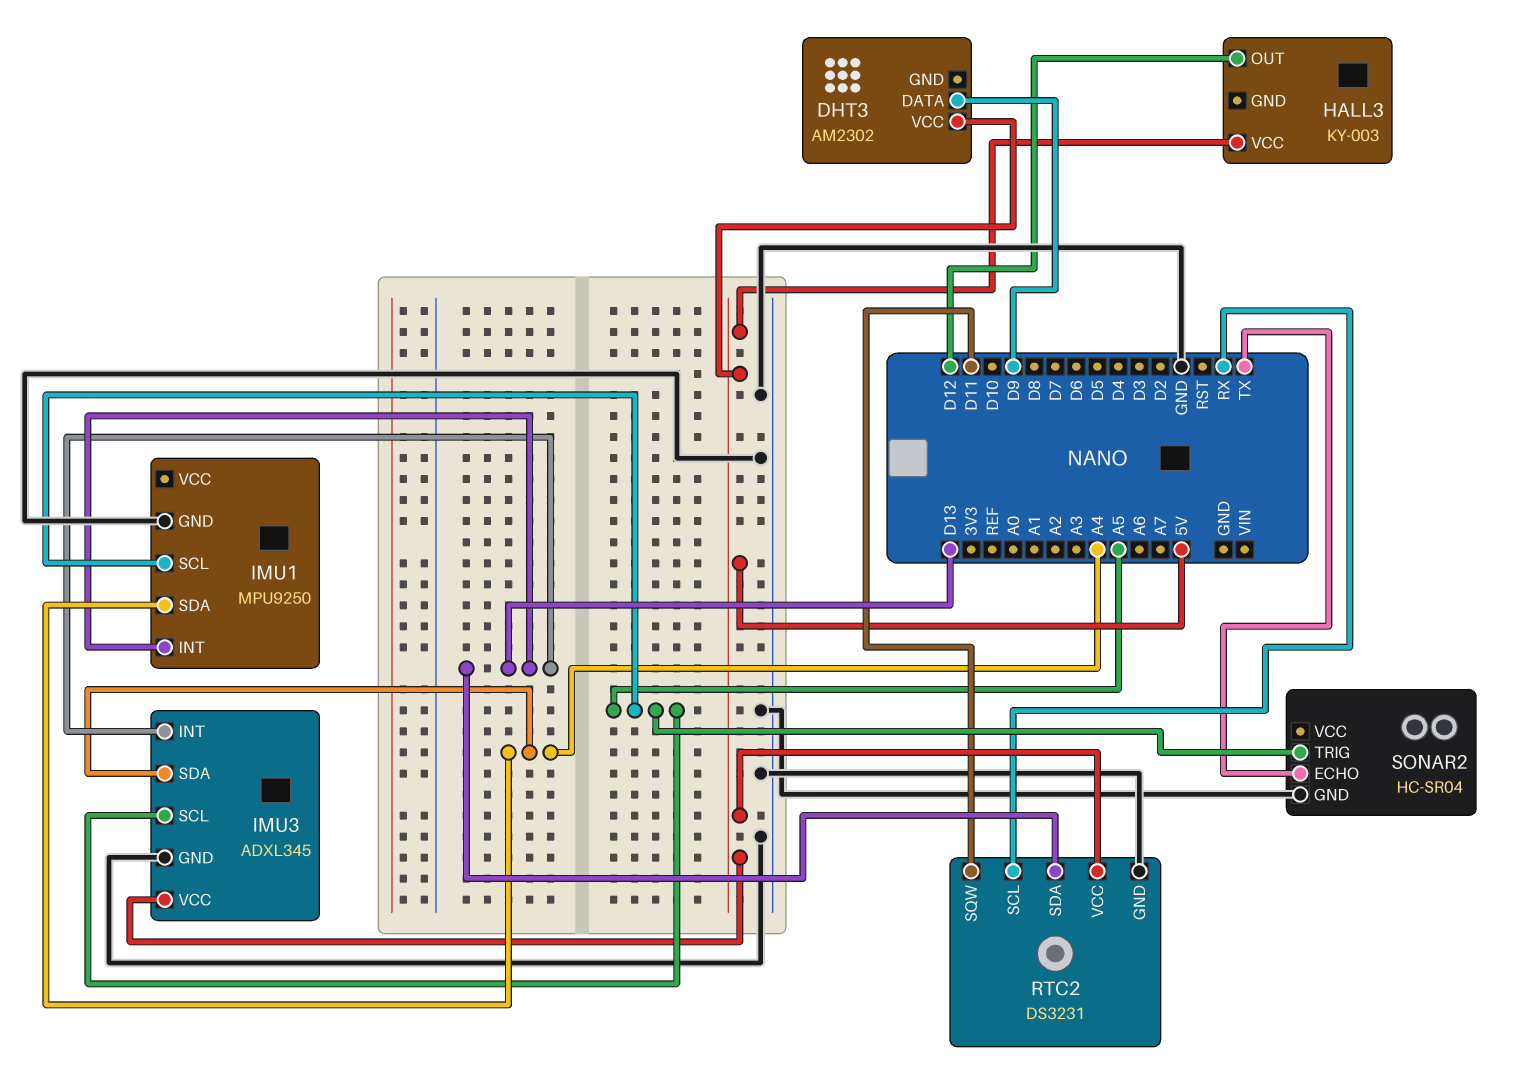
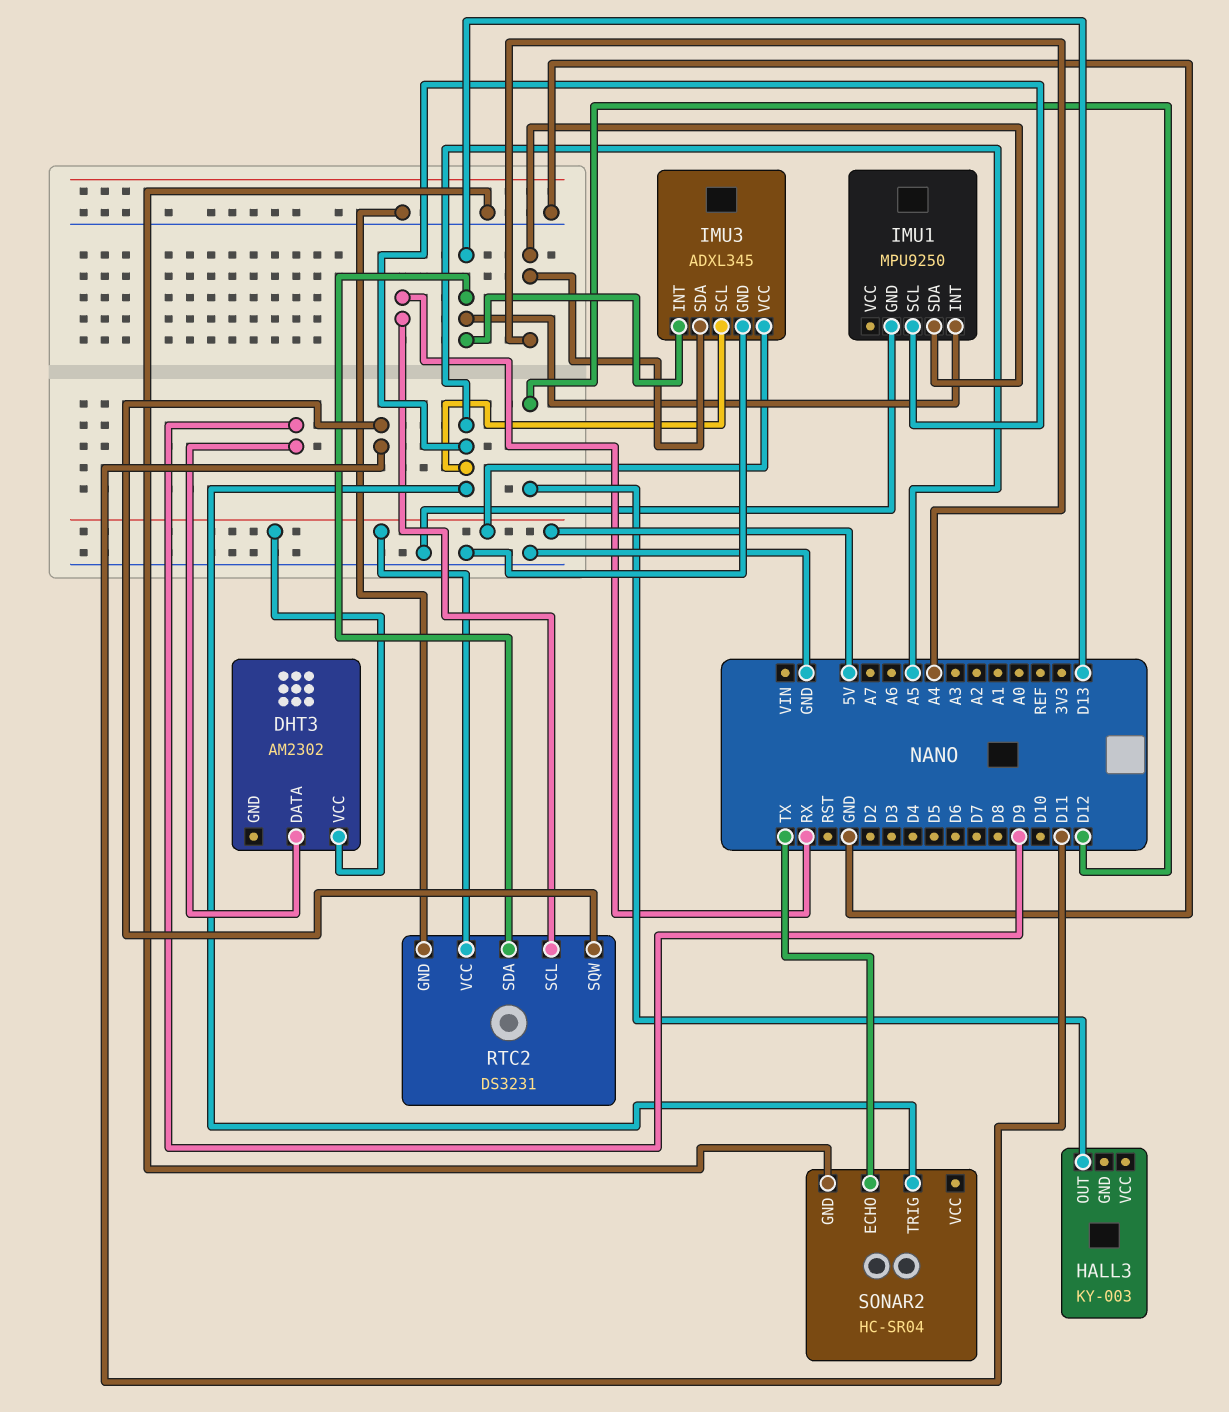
HALL3 pin VCC: 5V -> none

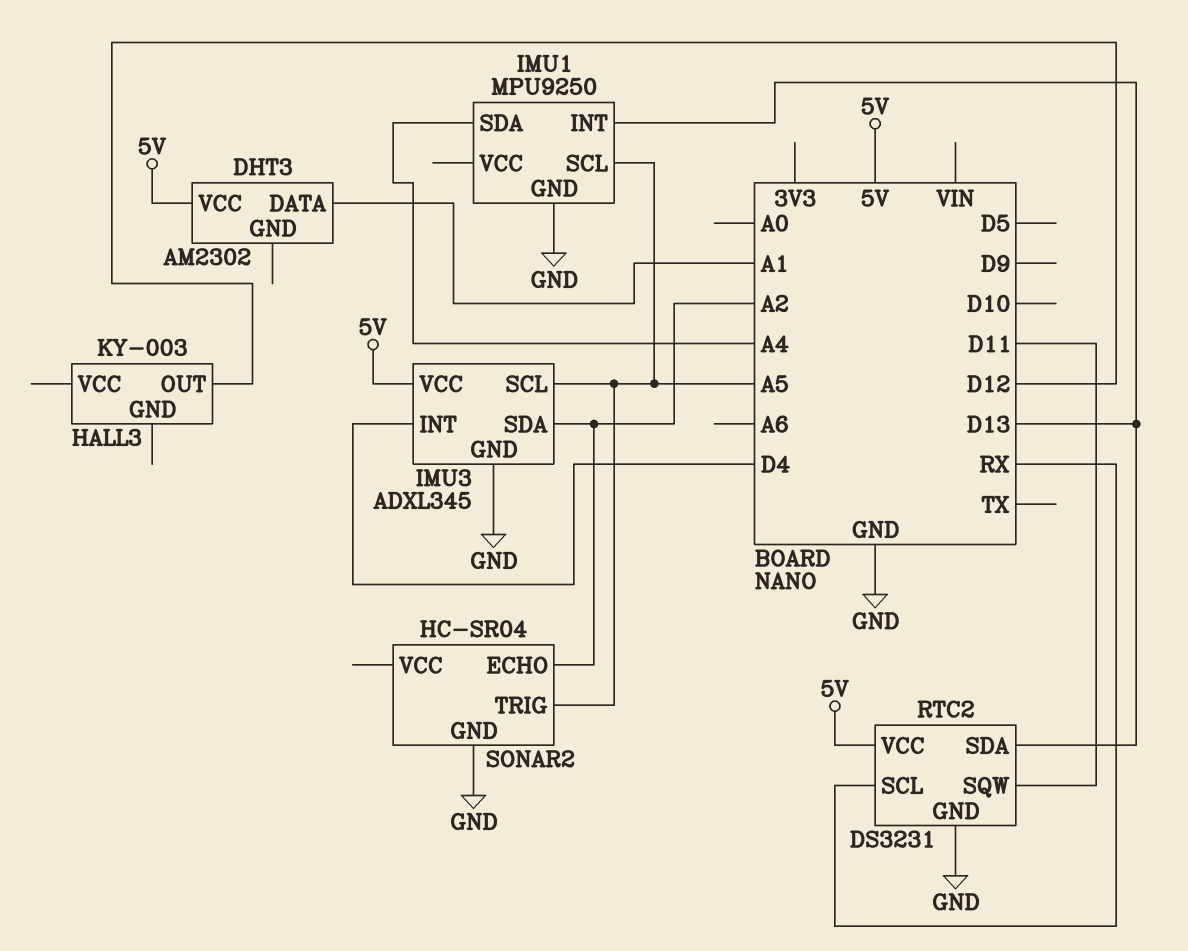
DHT3 pin DATA: D9 -> A1
IMU3 pin INT: D13 -> D4
IMU3 pin SDA: A4 -> A2
SONAR2 pin ECHO: TX -> A2

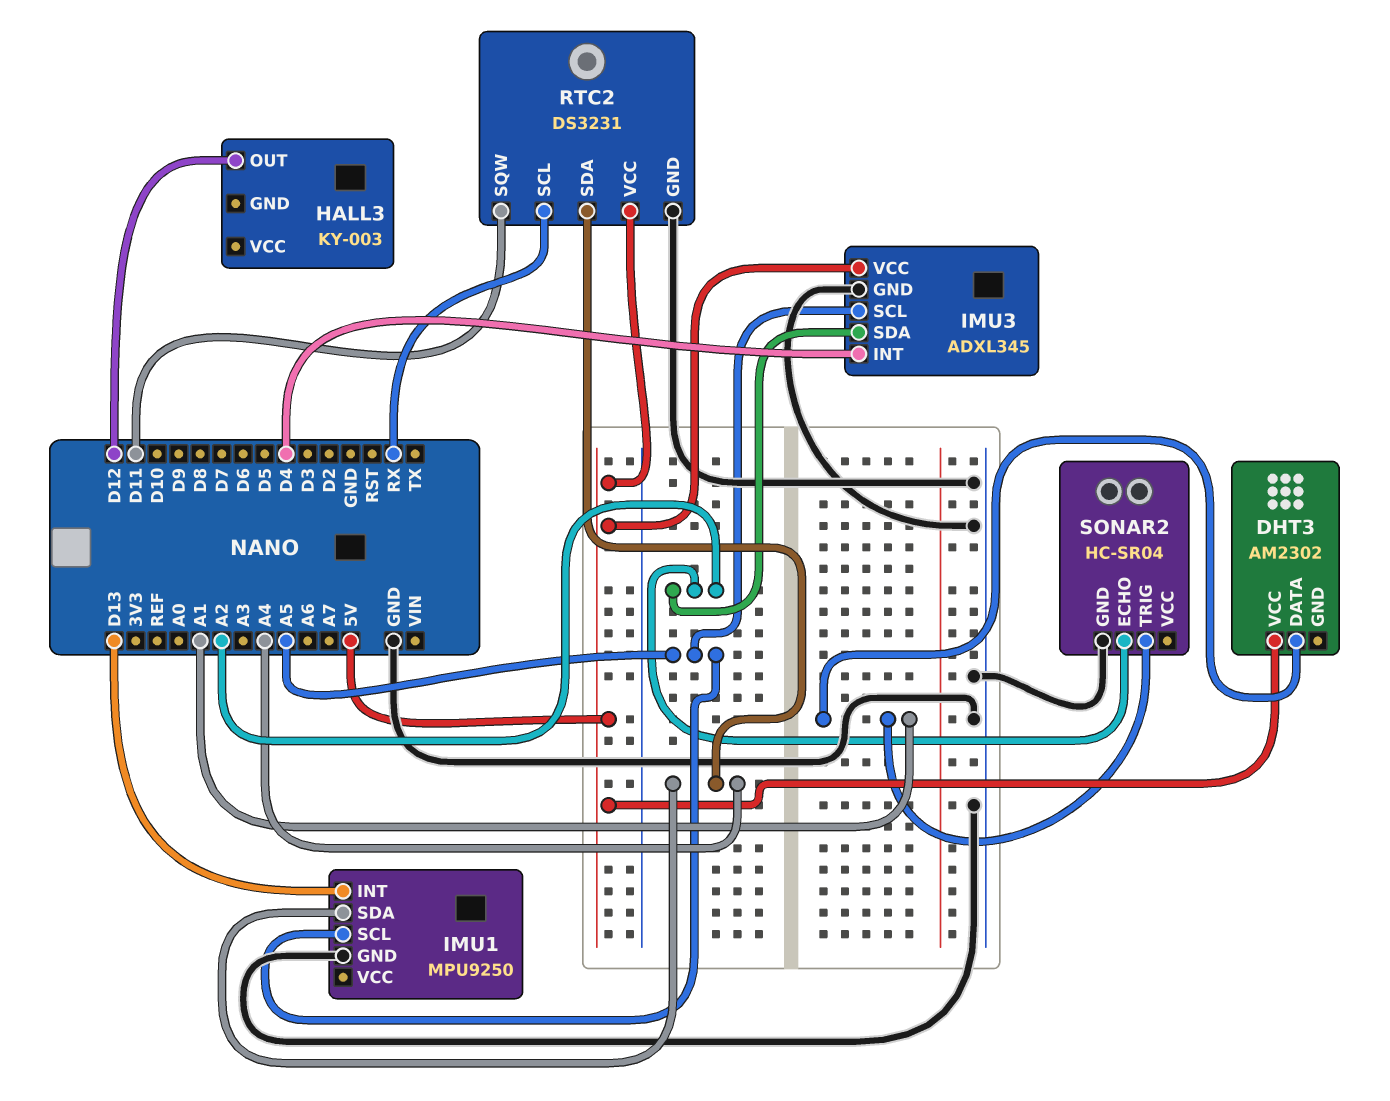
RTC2 pin SDA: D13 -> A4
SONAR2 pin TRIG: A5 -> A1

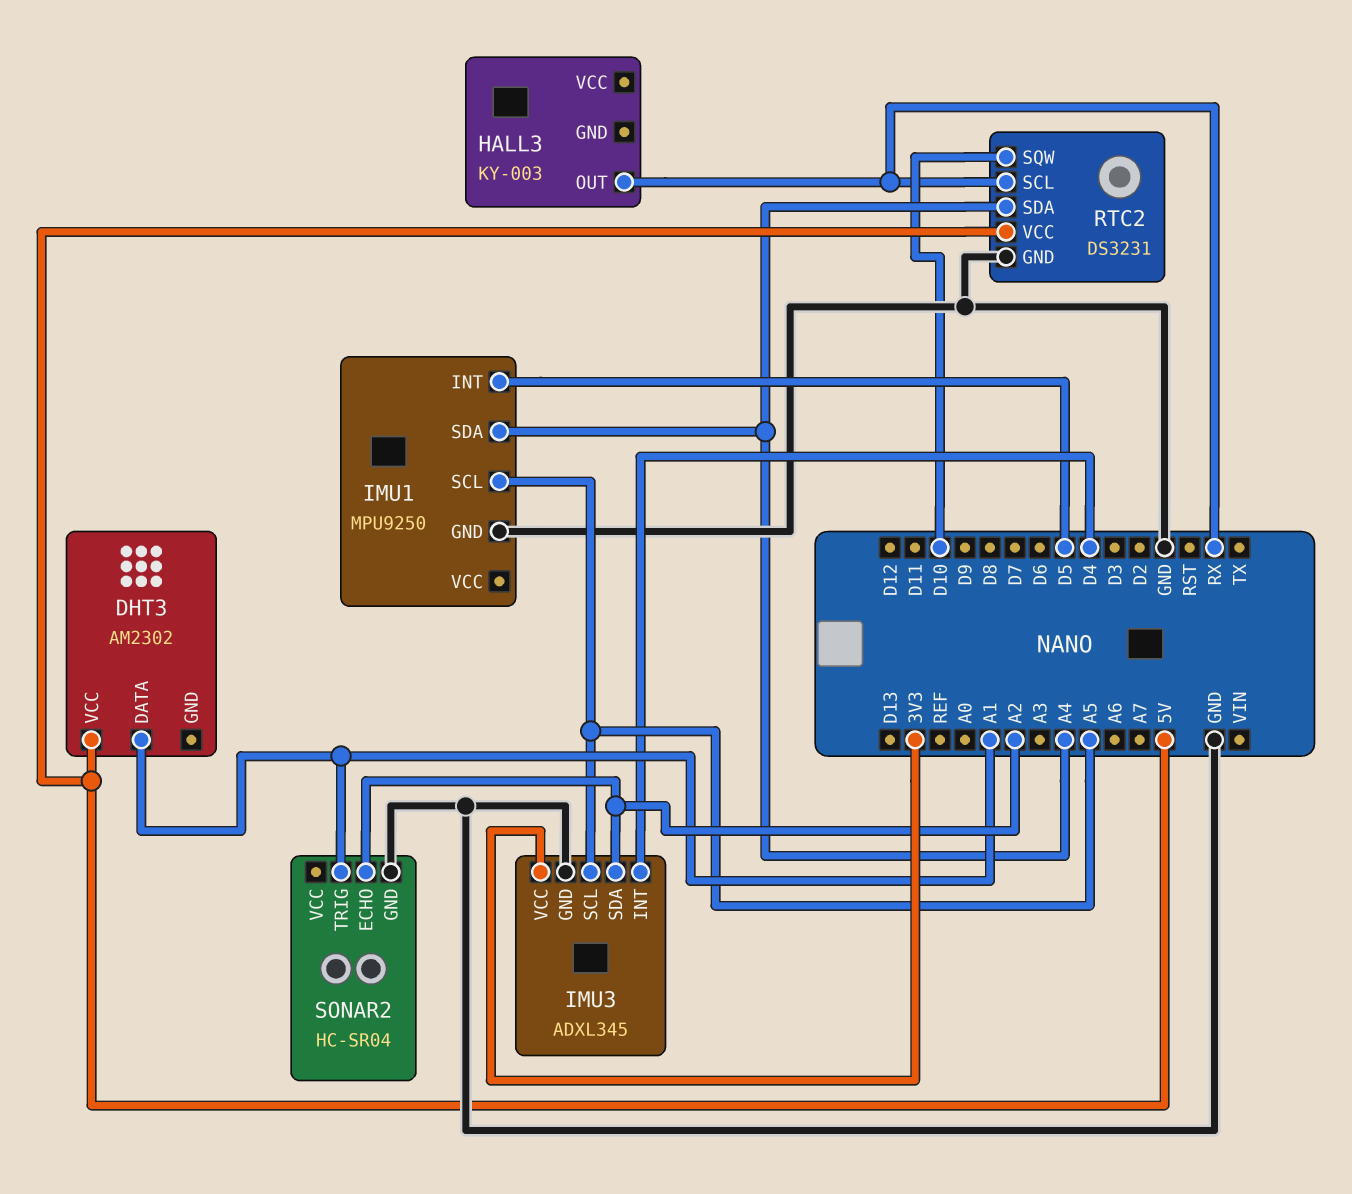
HALL3 pin OUT: D12 -> RX
IMU1 pin INT: D13 -> D5
IMU3 pin VCC: 5V -> 3V3
RTC2 pin SQW: D11 -> D10

